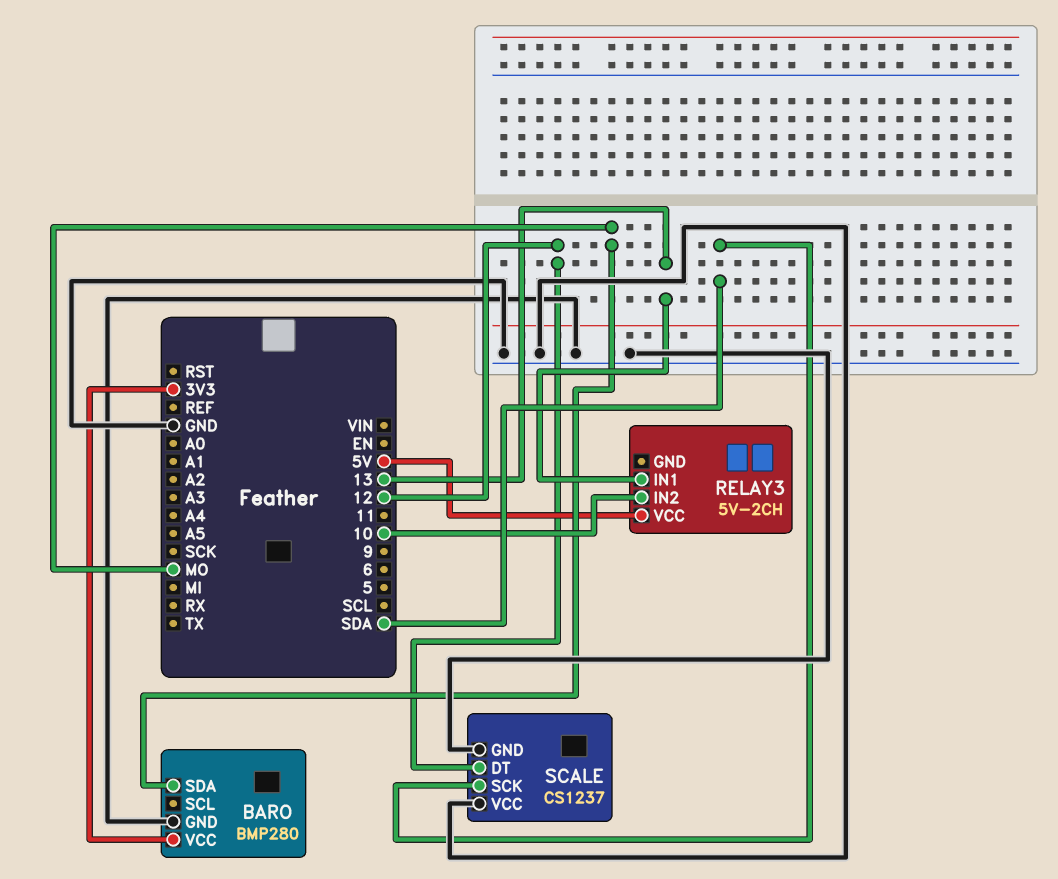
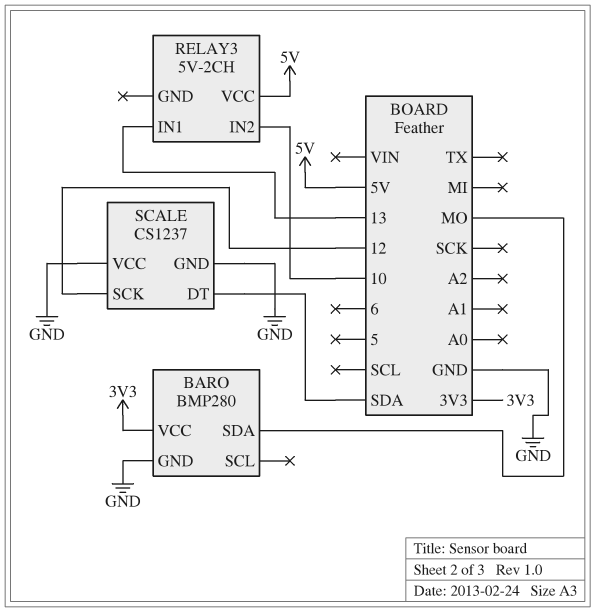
SCALE pin DT: 12 -> SDA
SCALE pin SCK: SDA -> 12

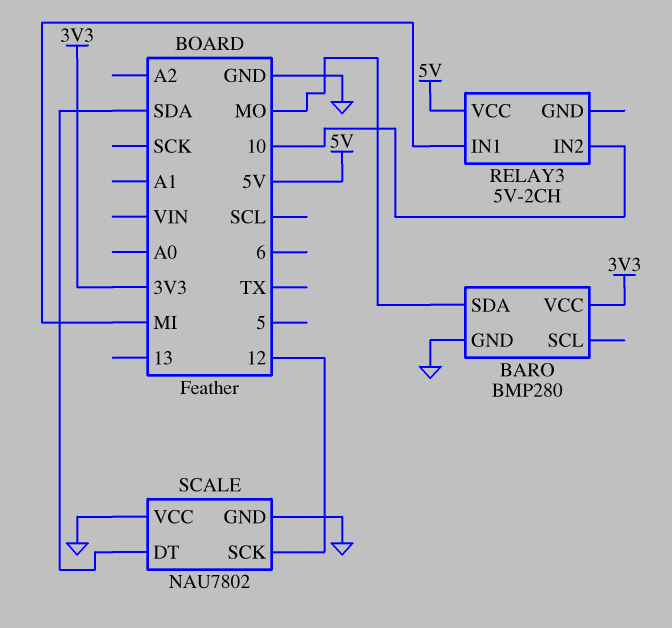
RELAY3 pin IN1: 13 -> MI
SCALE: CS1237 -> NAU7802

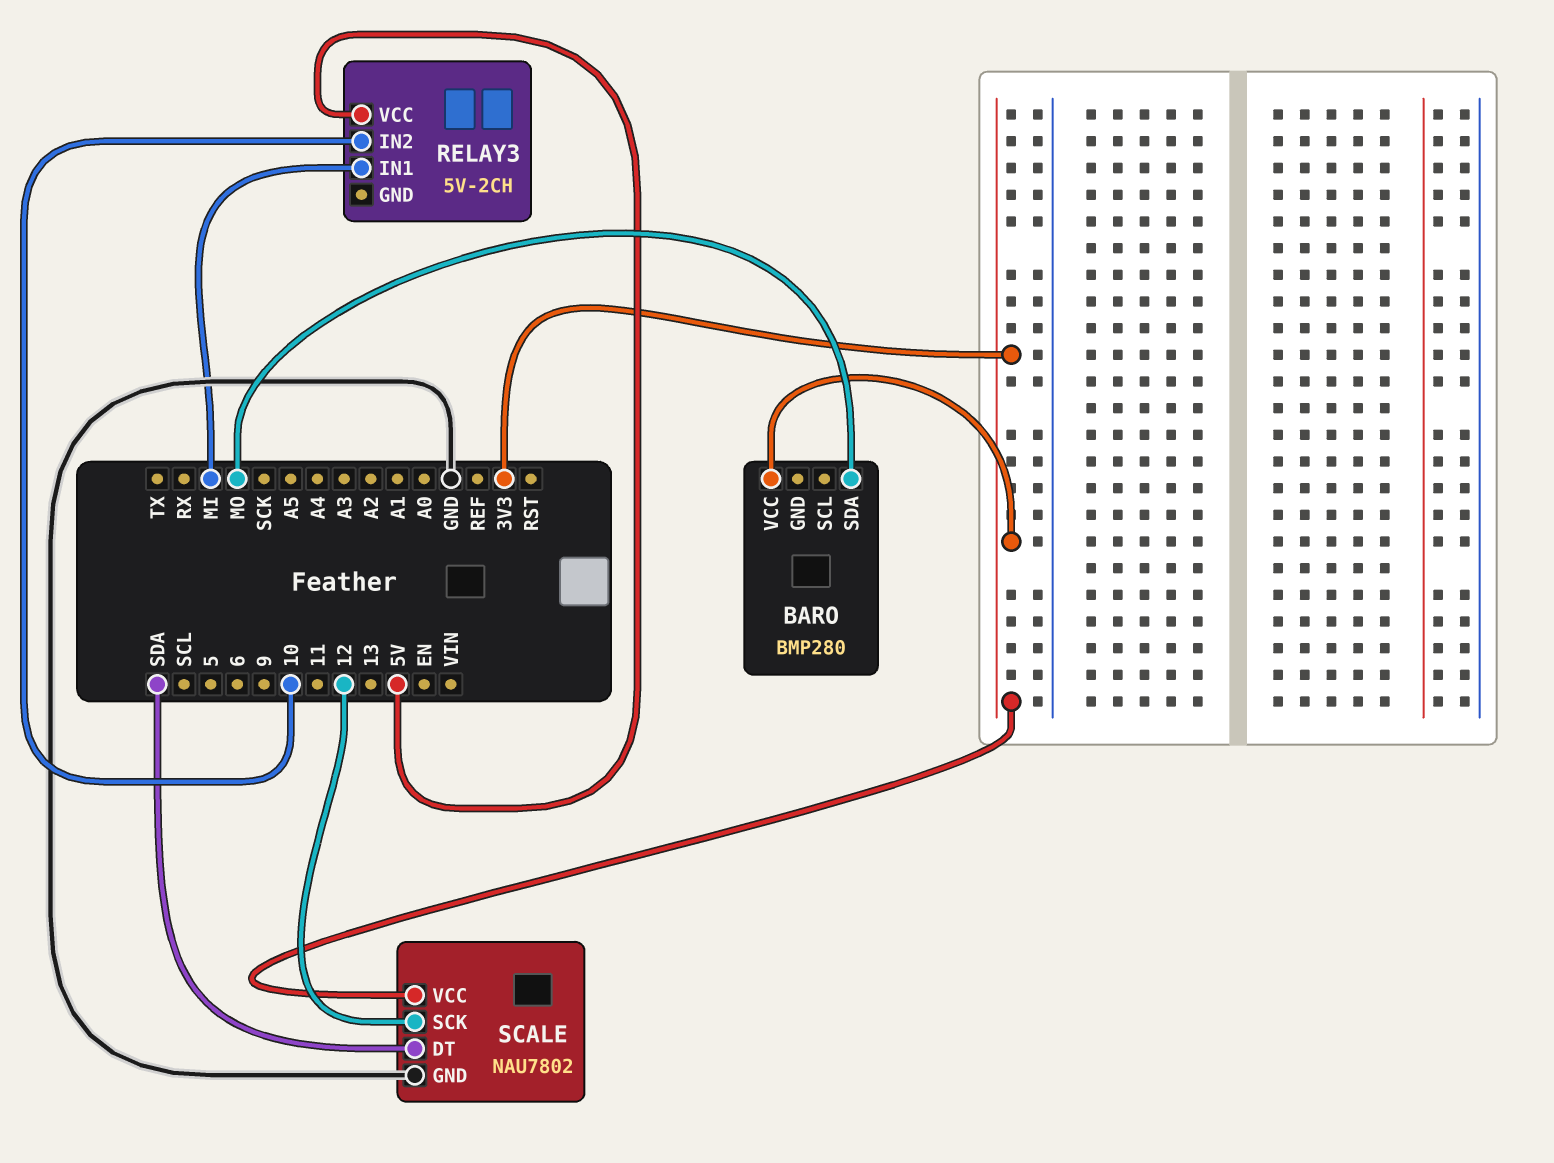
BARO pin GND: GND -> none
SCALE pin VCC: GND -> 3V3

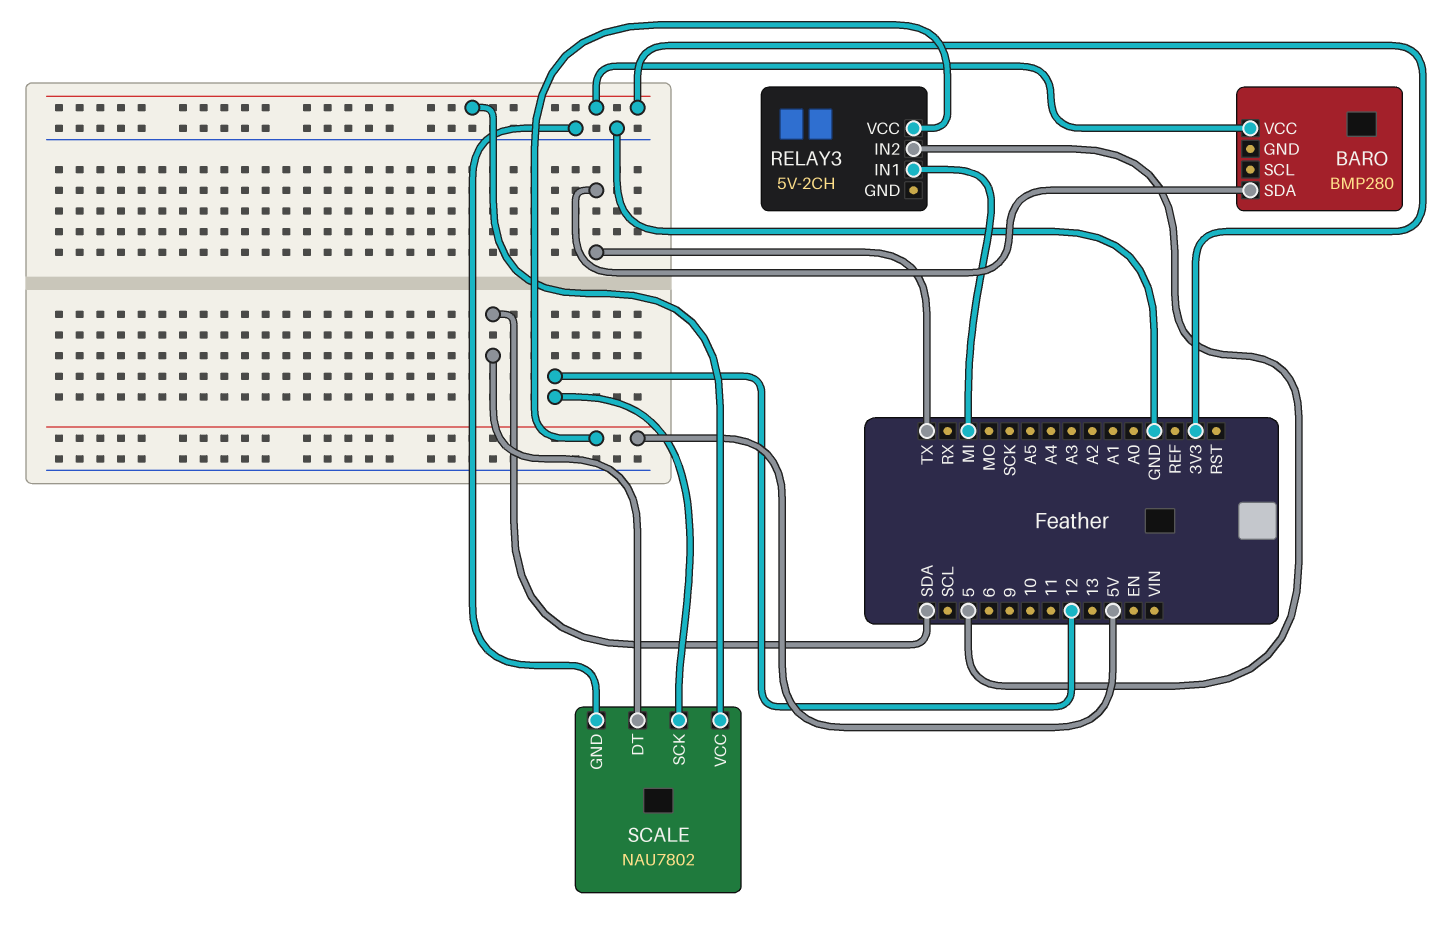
BARO pin SDA: MO -> TX
RELAY3 pin IN2: 10 -> 5

